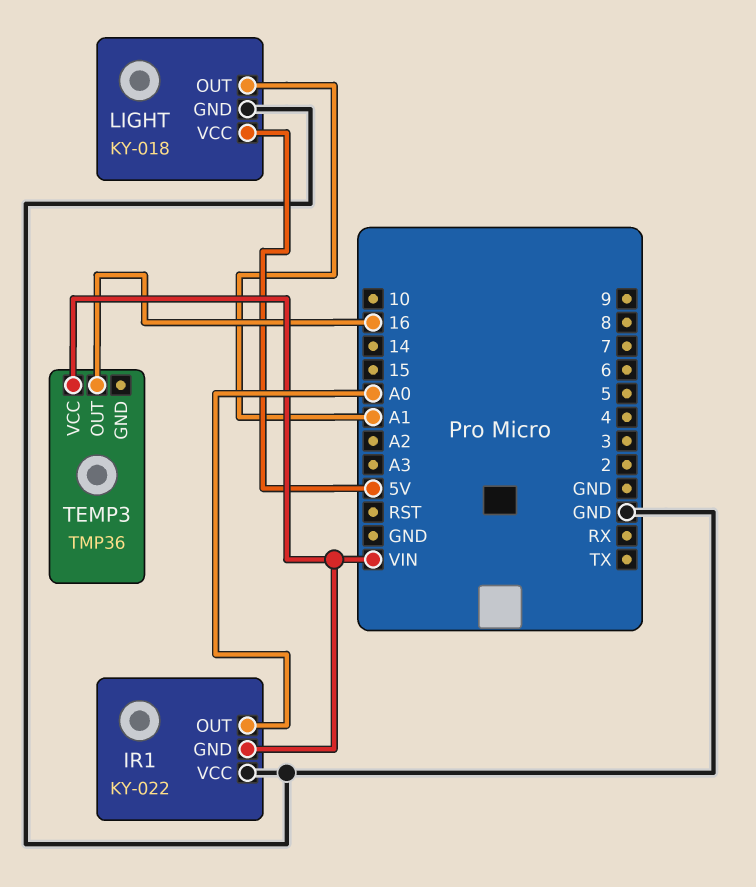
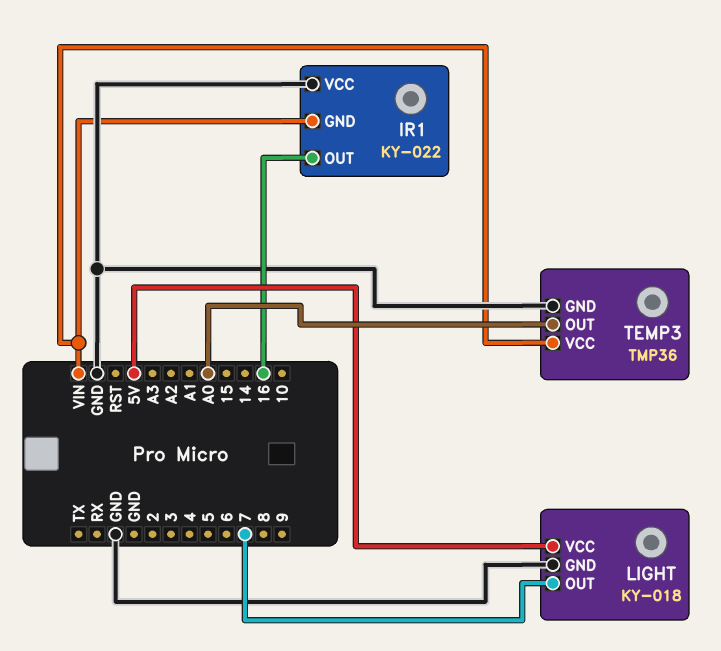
IR1 pin OUT: A0 -> 16
LIGHT pin OUT: A1 -> 7
TEMP3 pin GND: none -> GND
TEMP3 pin OUT: 16 -> A0

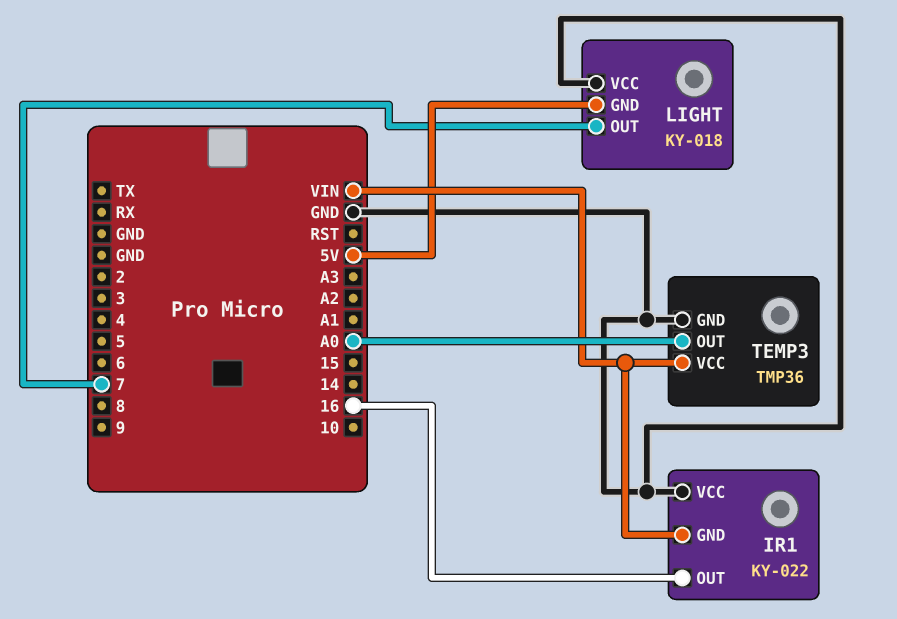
LIGHT pin GND: GND -> 5V
LIGHT pin VCC: 5V -> GND

